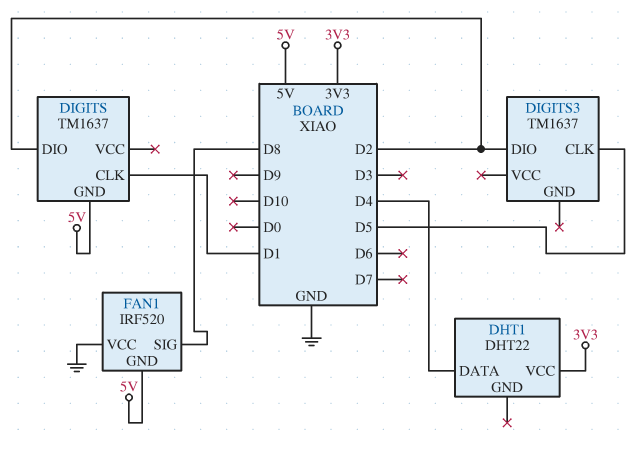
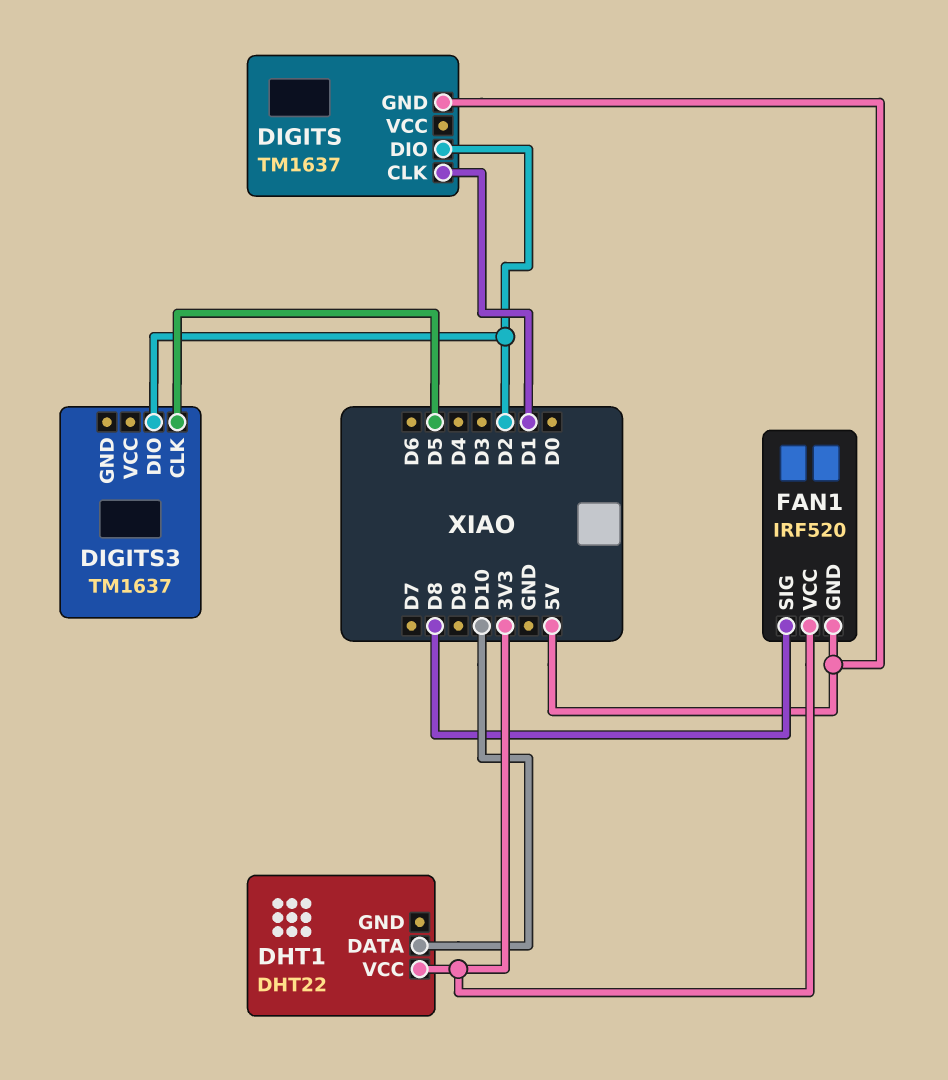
DHT1 pin DATA: D4 -> D10
FAN1 pin VCC: GND -> 3V3

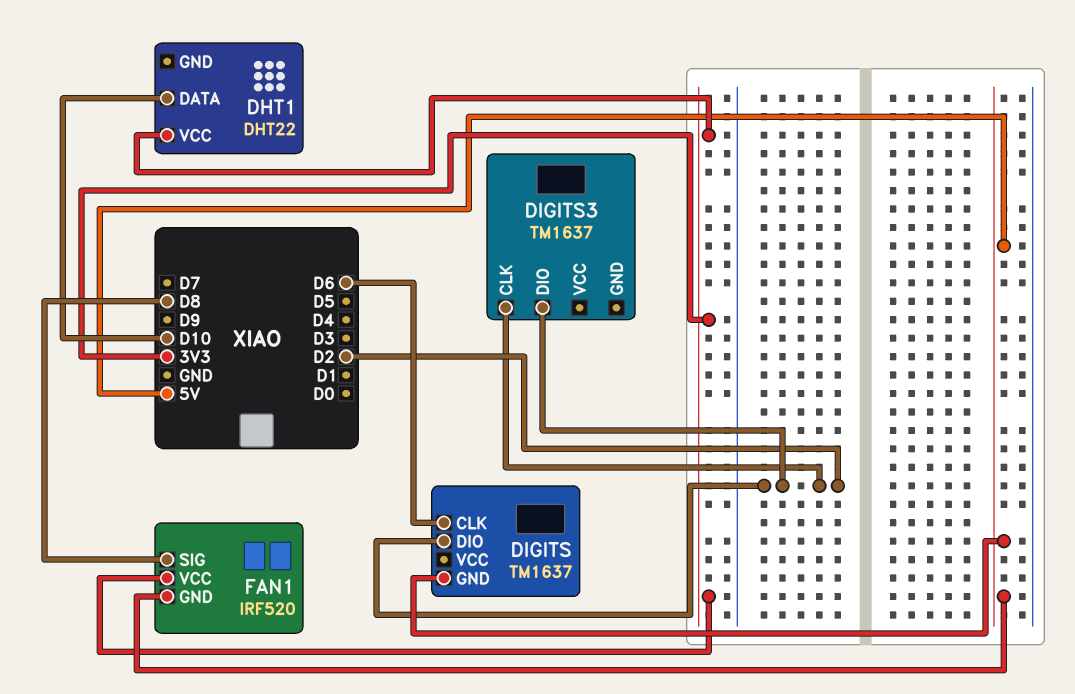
DIGITS pin CLK: D1 -> D6
DIGITS3 pin CLK: D5 -> D2

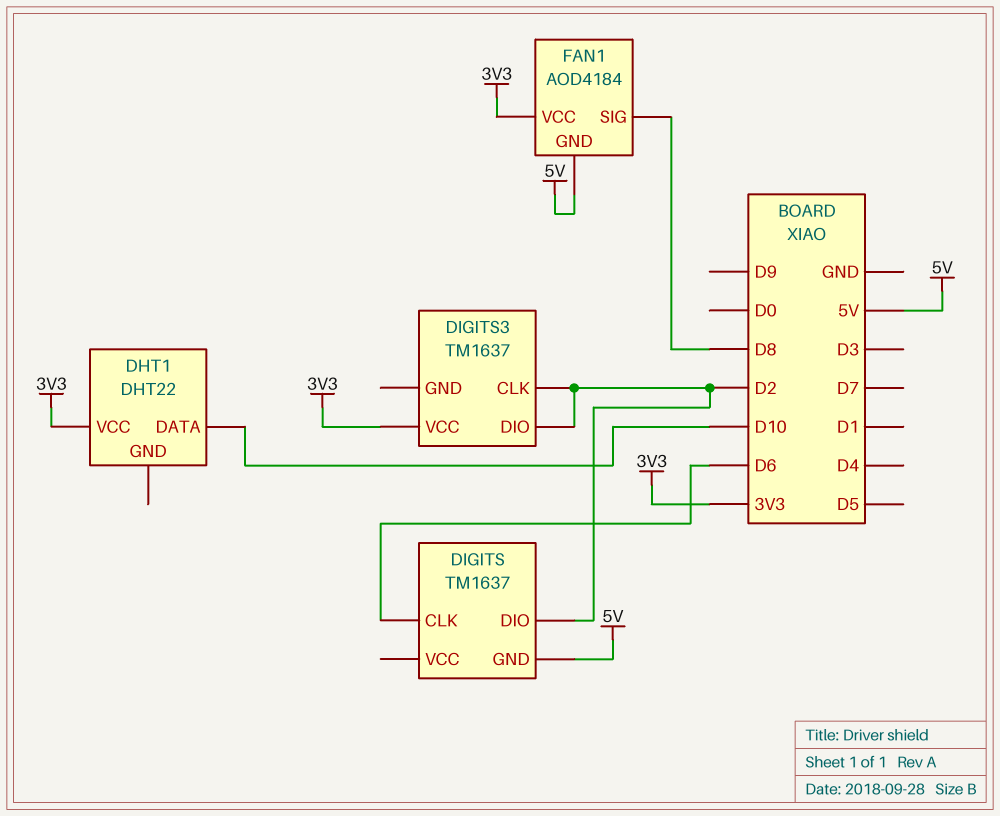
DIGITS3 pin VCC: none -> 3V3
FAN1: IRF520 -> AOD4184

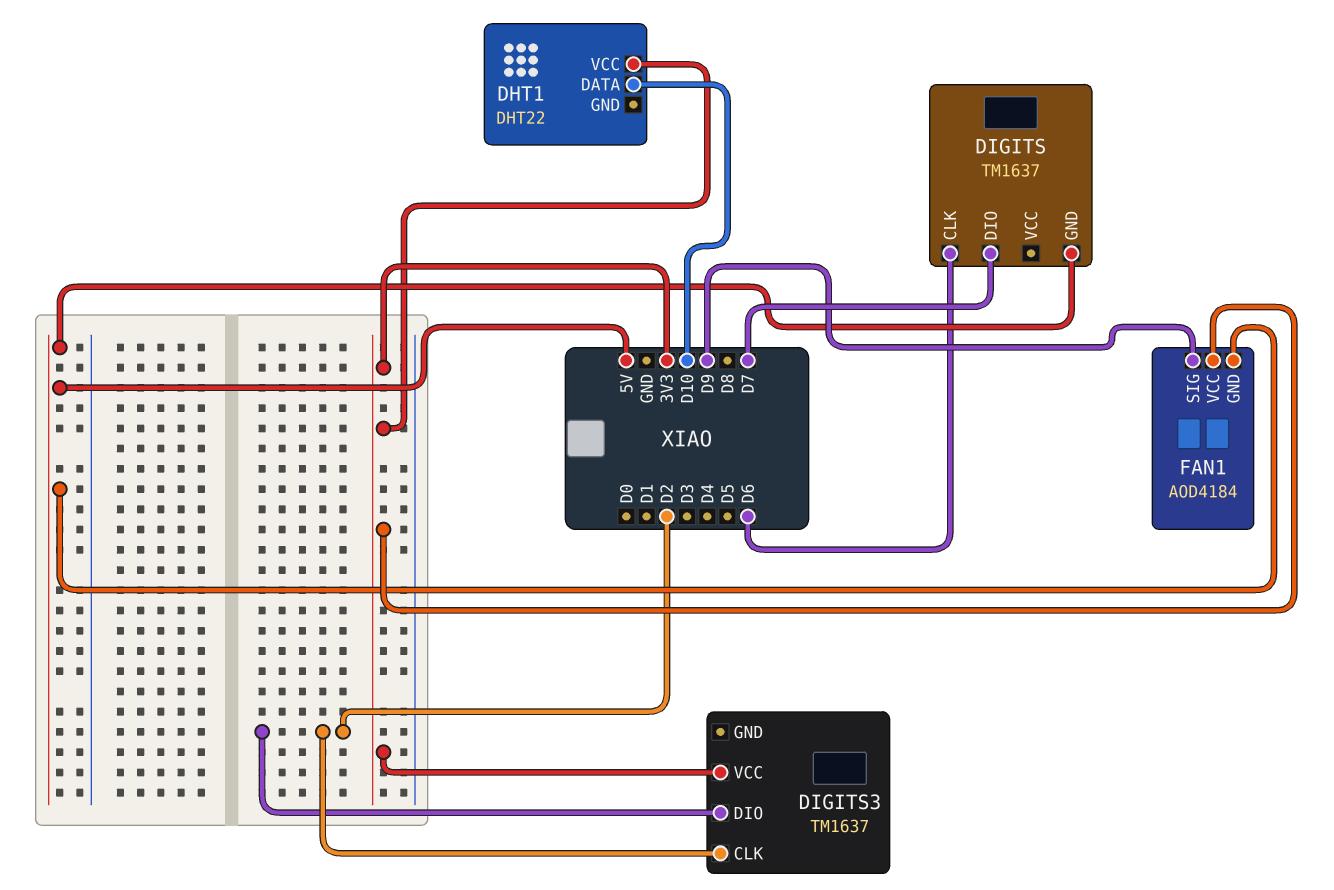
DIGITS pin DIO: D2 -> D7
FAN1 pin SIG: D8 -> D9

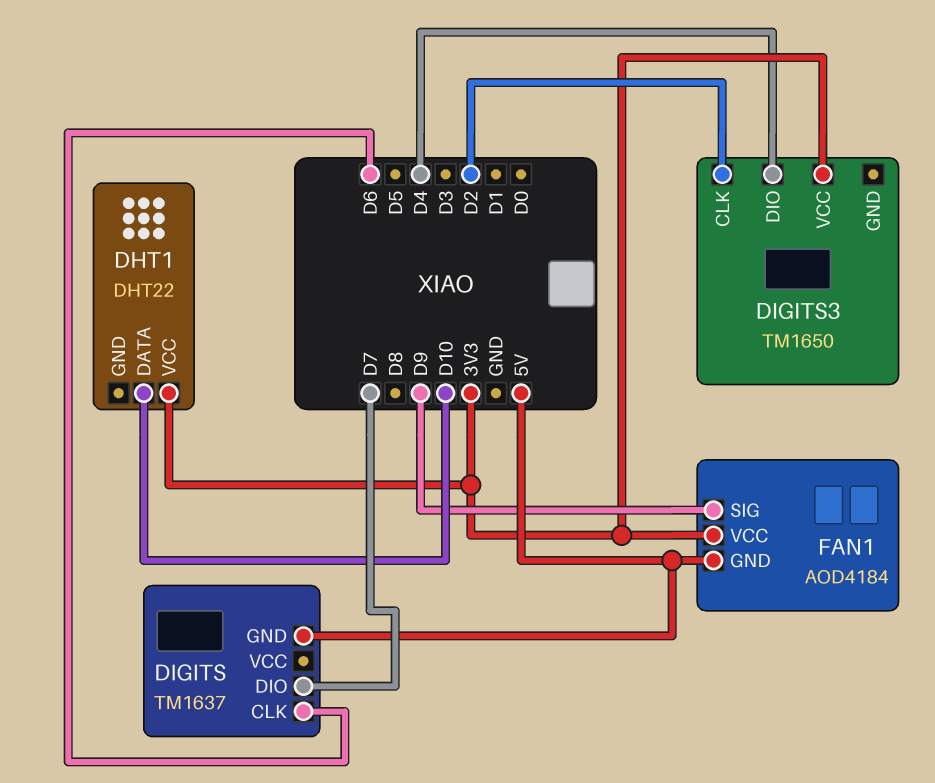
DIGITS3: TM1637 -> TM1650
DIGITS3 pin DIO: D2 -> D4

